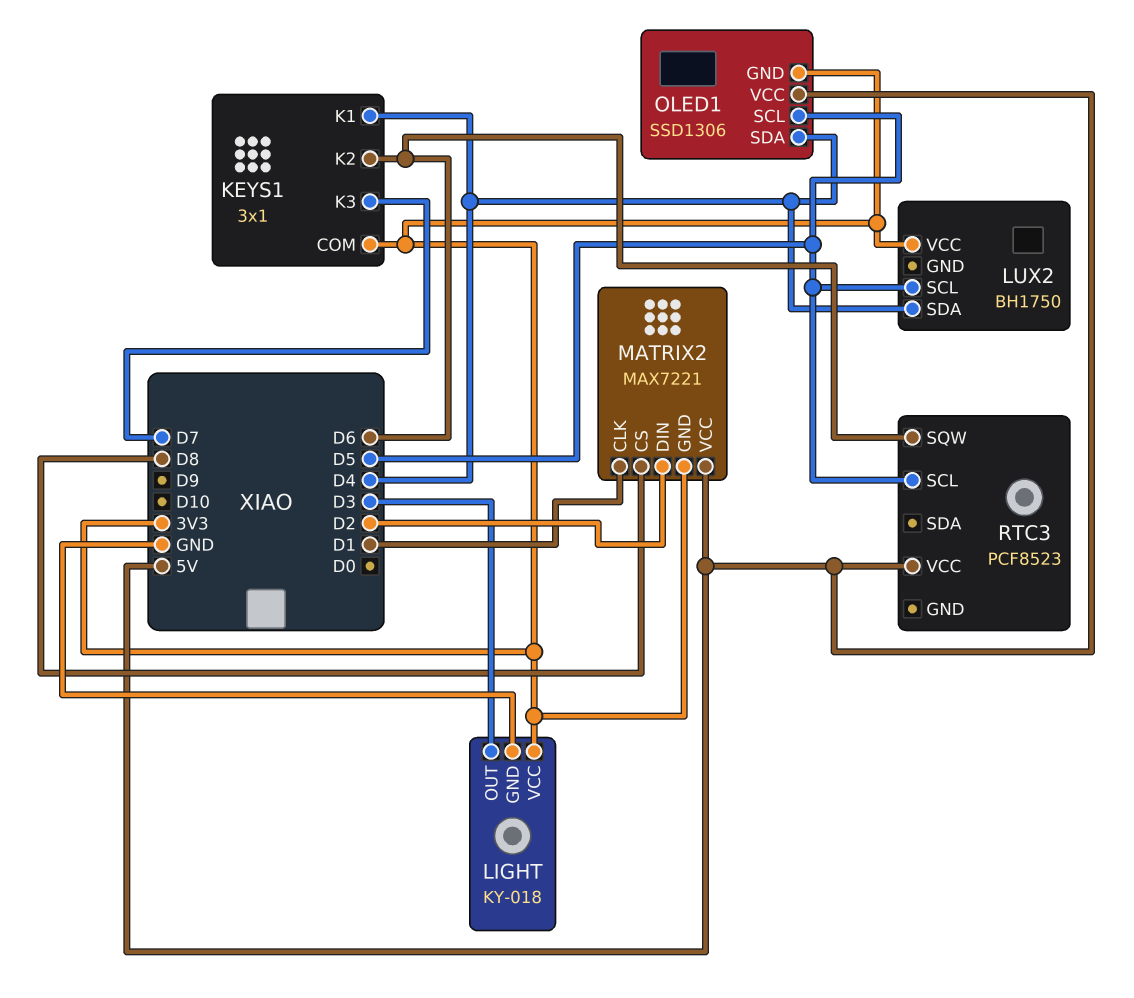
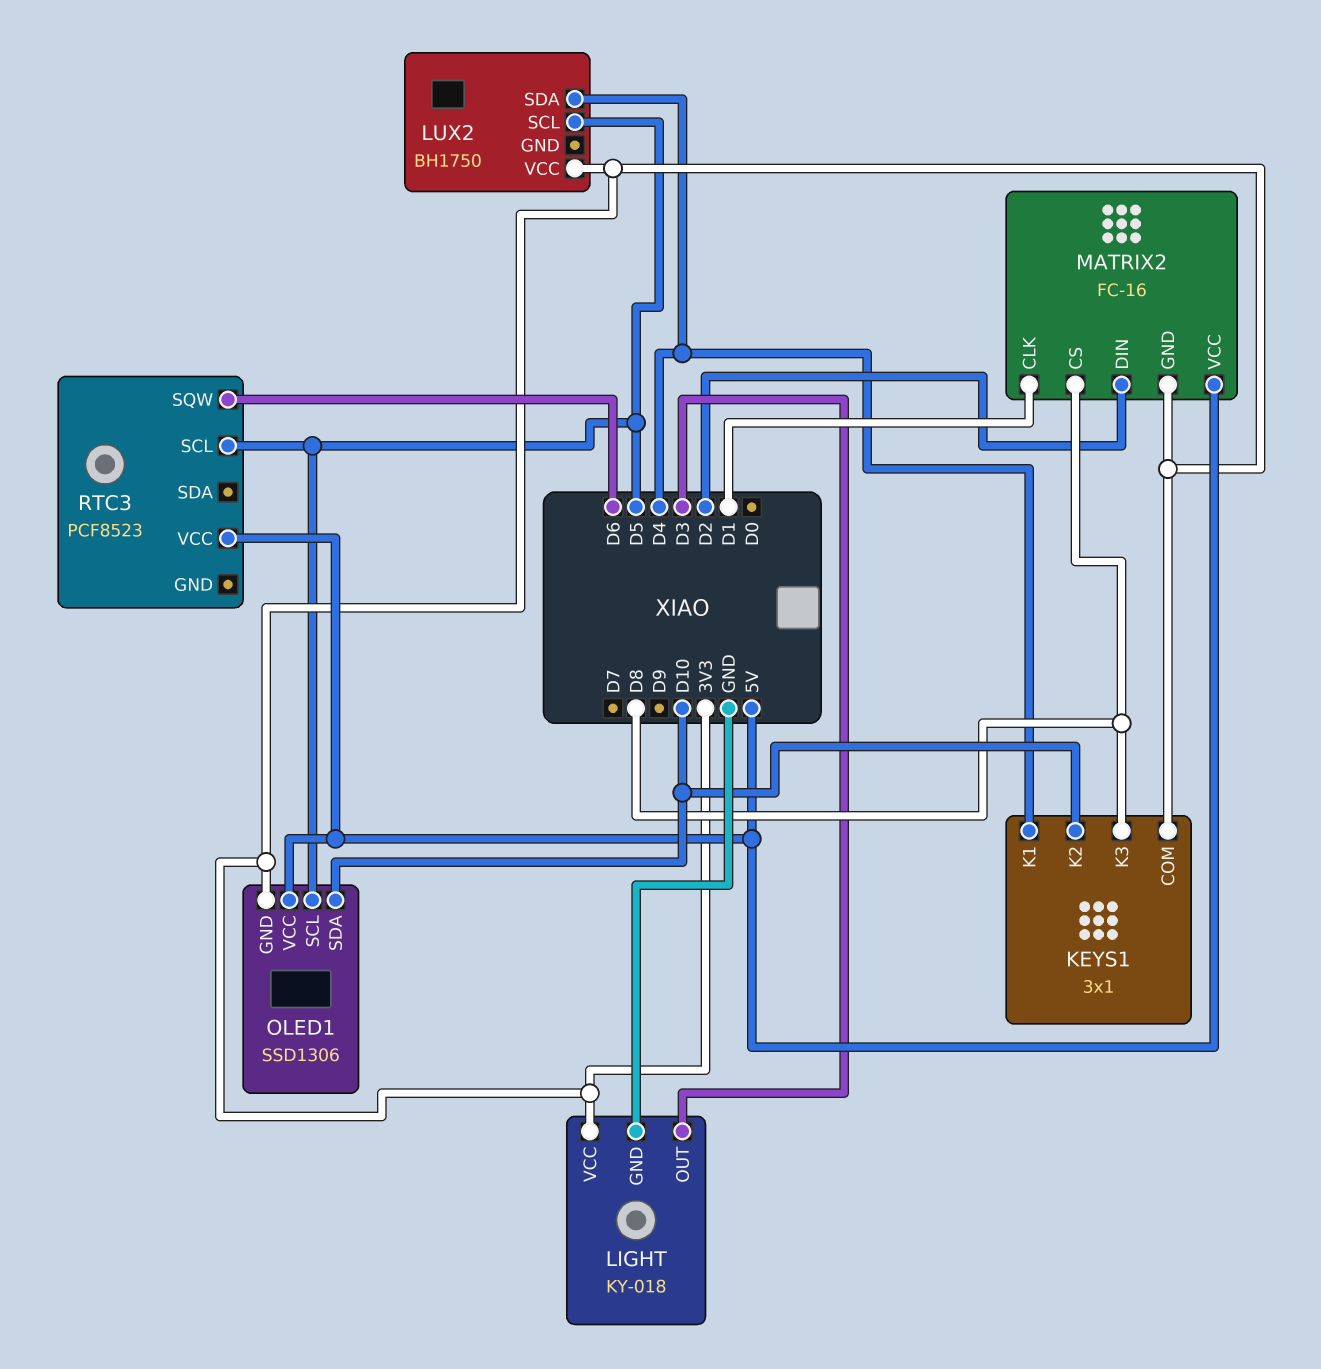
KEYS1 pin K2: D6 -> D10
KEYS1 pin K3: D7 -> D8
MATRIX2: MAX7221 -> FC-16
OLED1 pin SDA: D4 -> D10

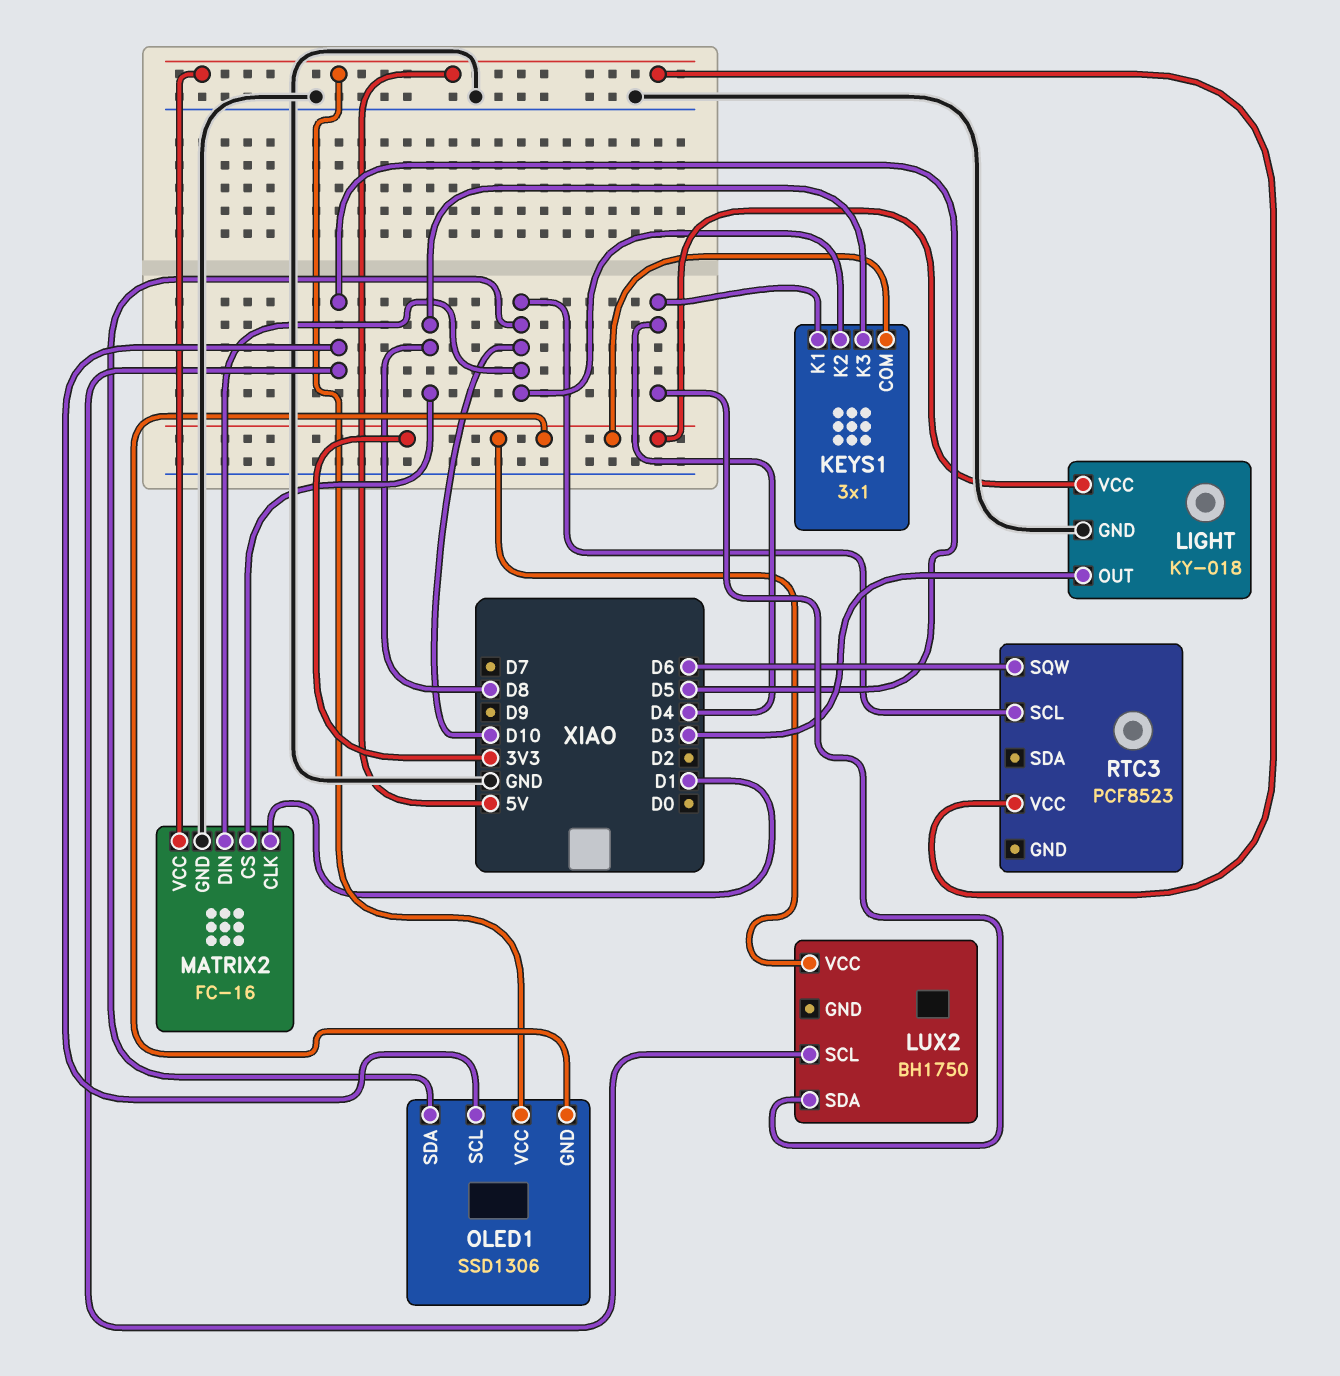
MATRIX2 pin DIN: D2 -> D10
MATRIX2 pin GND: 3V3 -> GND
RTC3 pin SCL: D5 -> D10

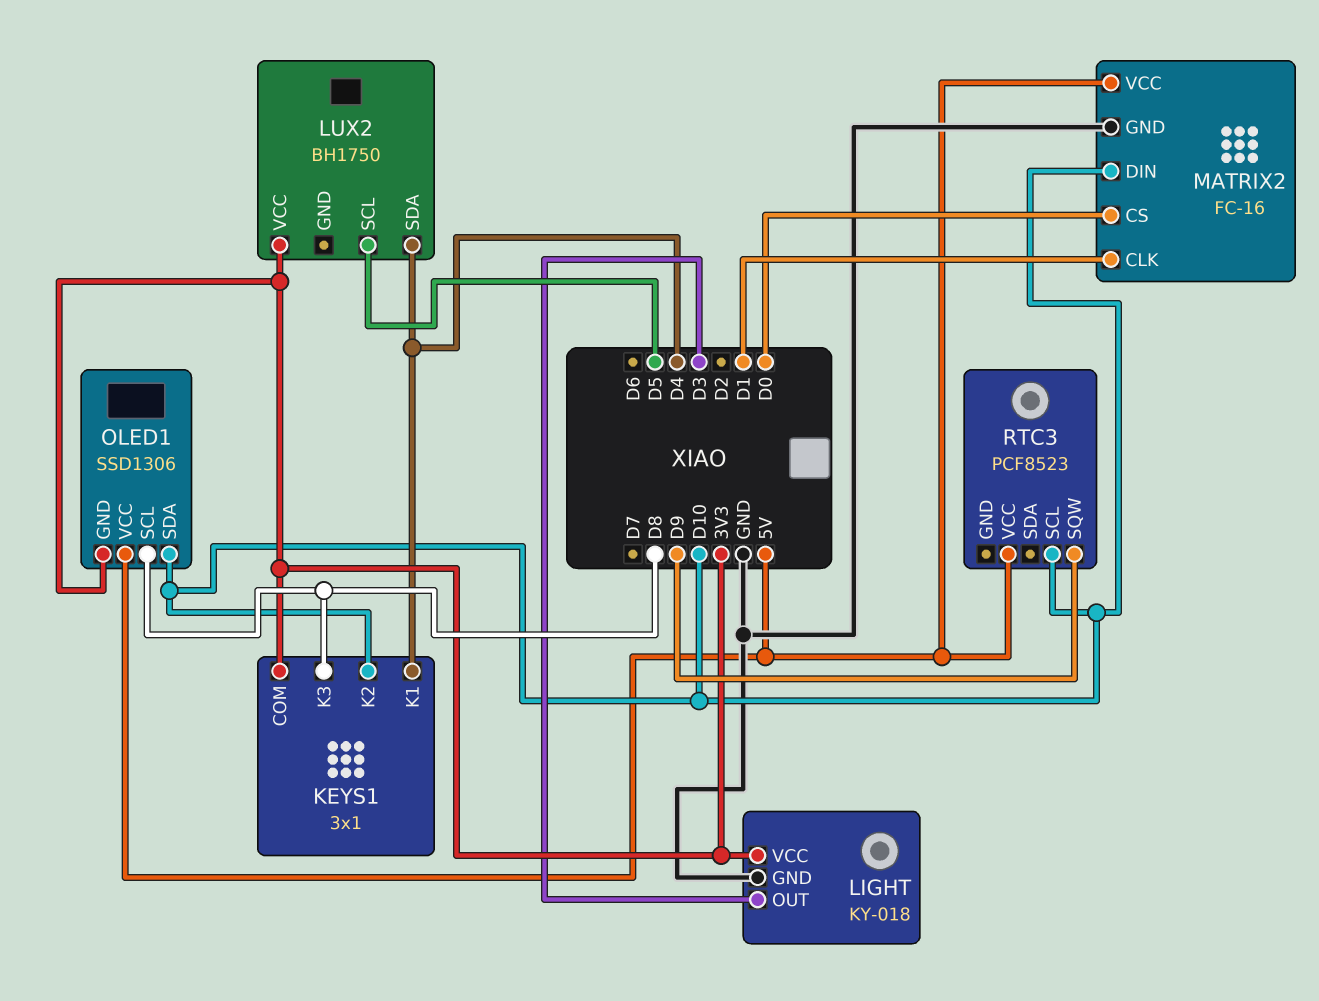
MATRIX2 pin CS: D8 -> D0
OLED1 pin SCL: D5 -> D8
RTC3 pin SQW: D6 -> D9

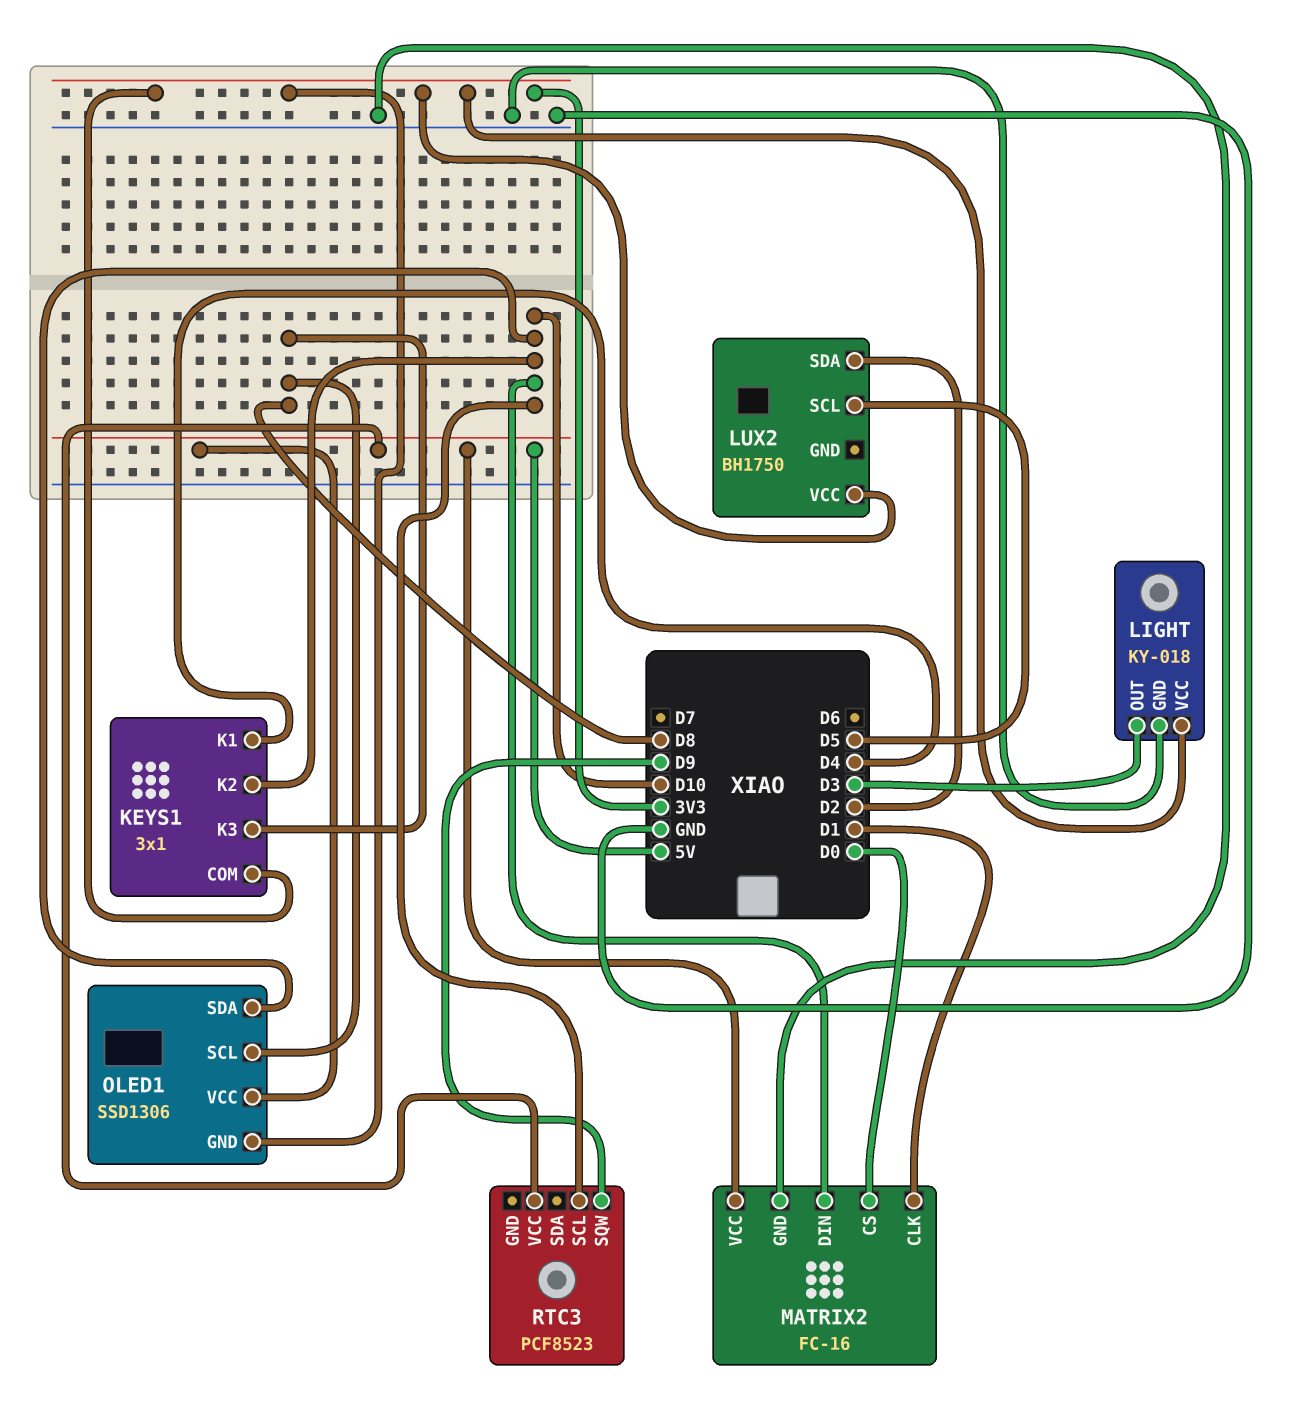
LUX2 pin SDA: D4 -> D2

